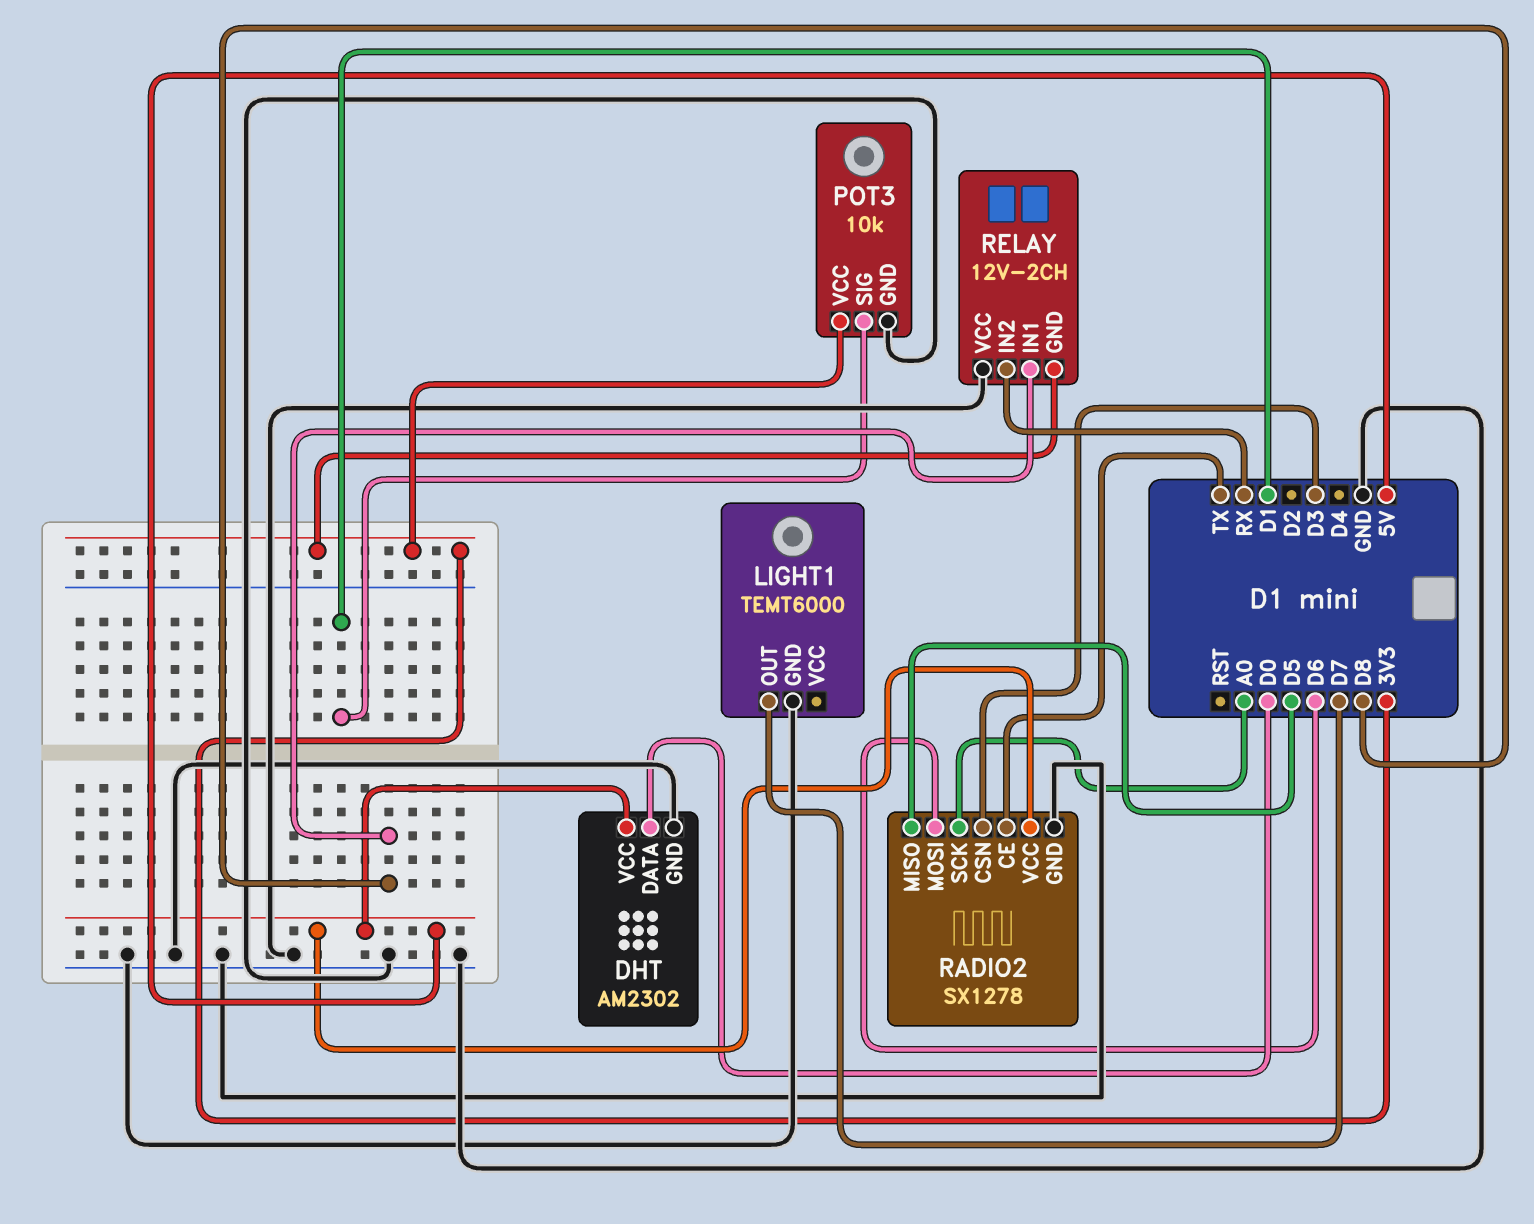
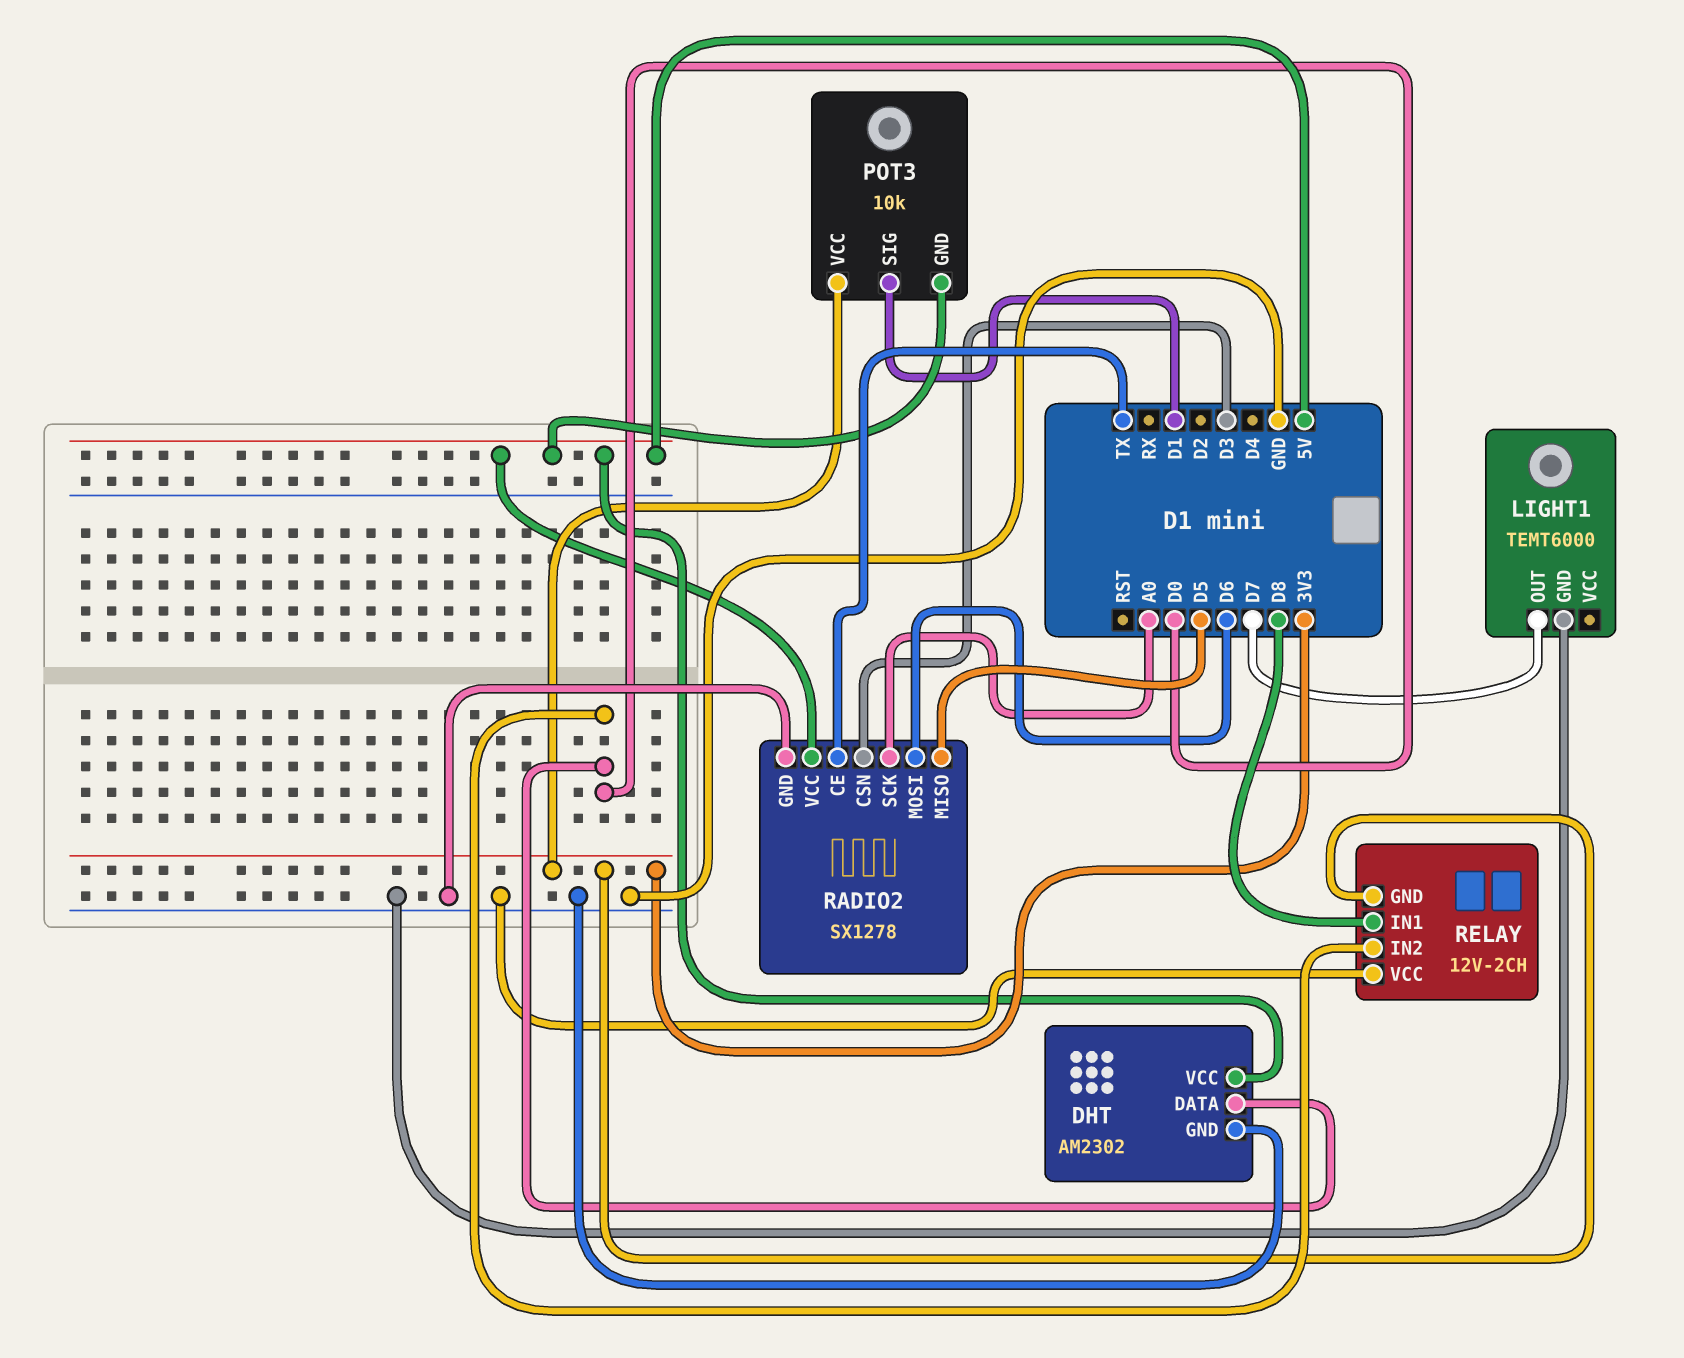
POT3 pin GND: GND -> 5V
RELAY pin IN2: RX -> D0

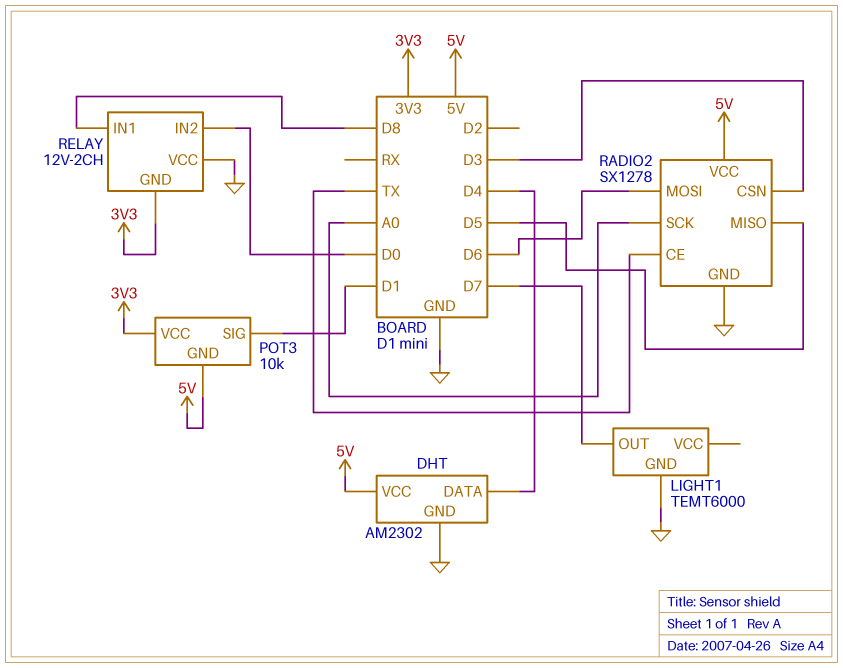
DHT pin DATA: D0 -> D4

